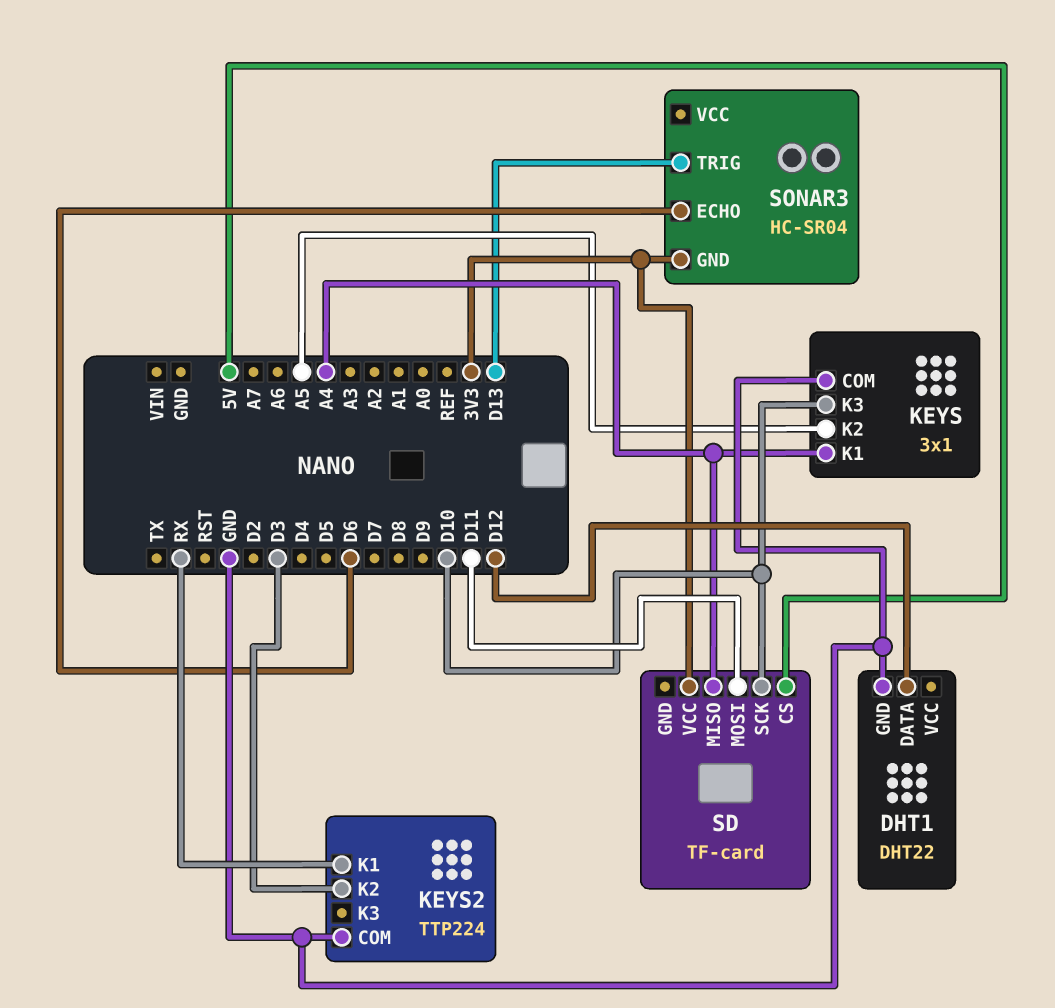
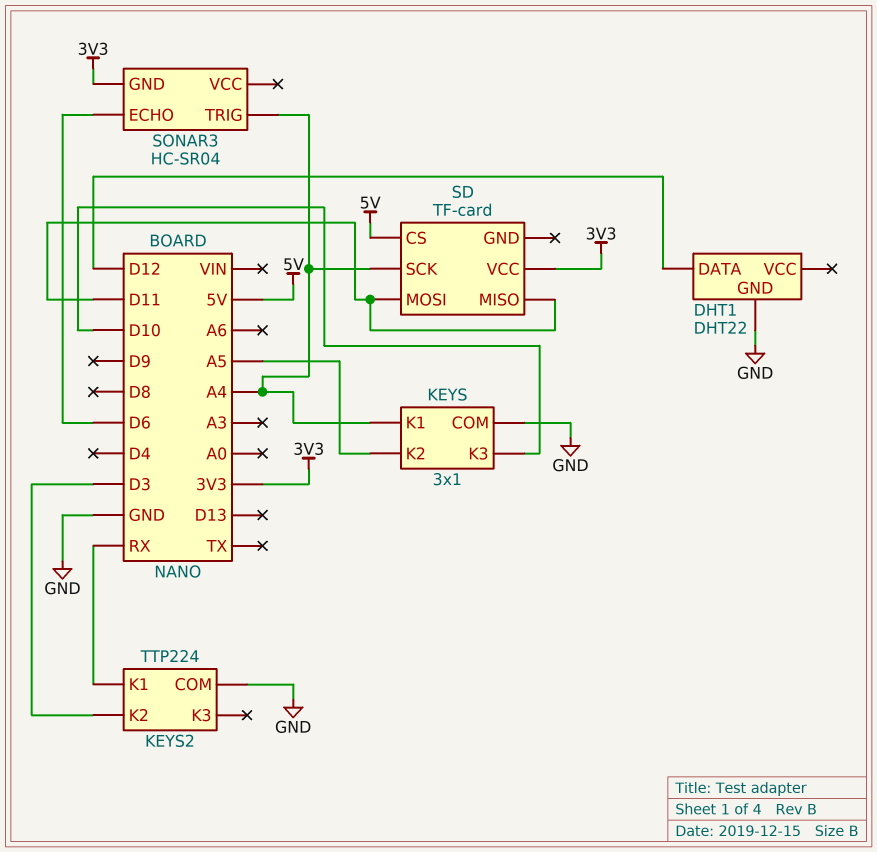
SD pin MISO: A4 -> D11
SD pin SCK: D10 -> A4
SONAR3 pin TRIG: D13 -> A4

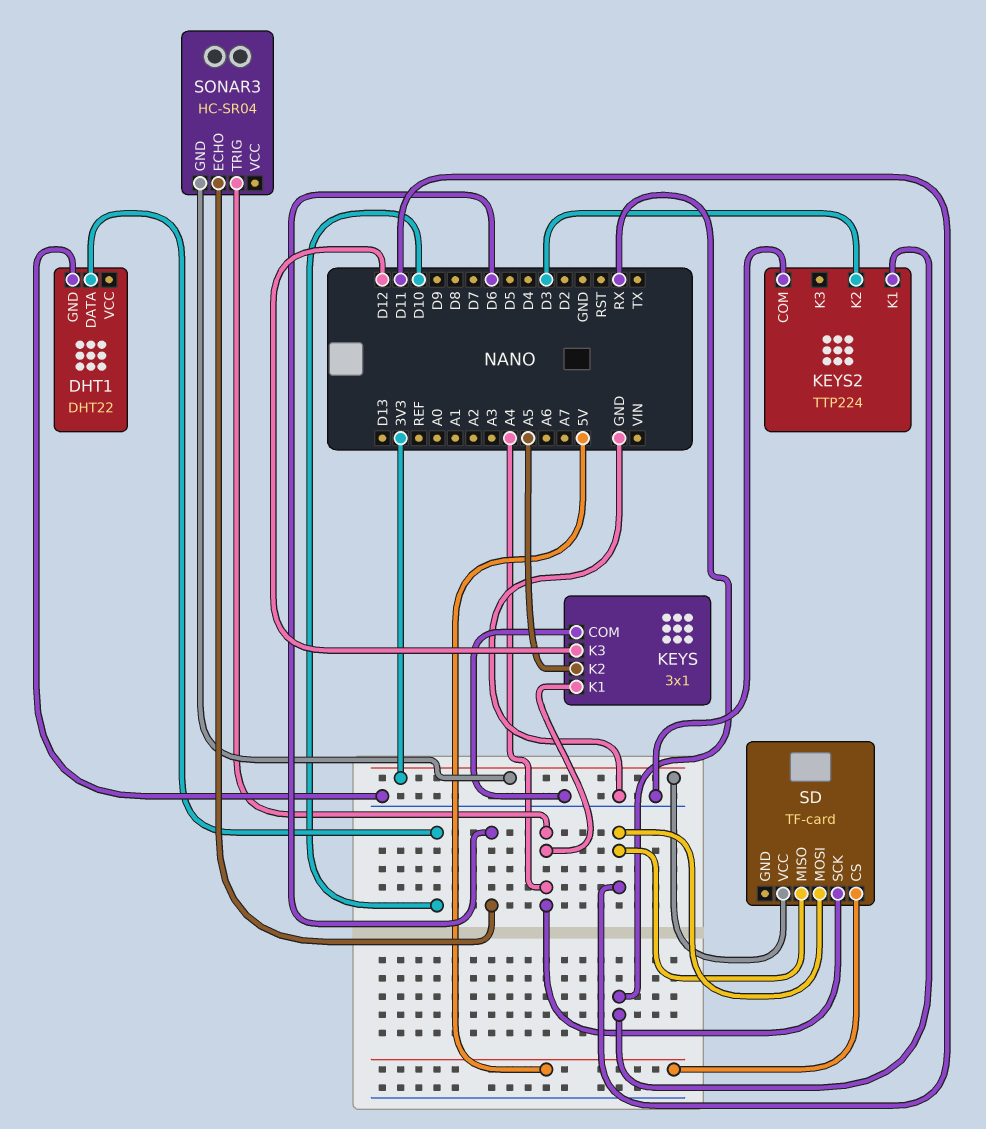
DHT1 pin DATA: D12 -> D10
KEYS pin K3: D10 -> D12

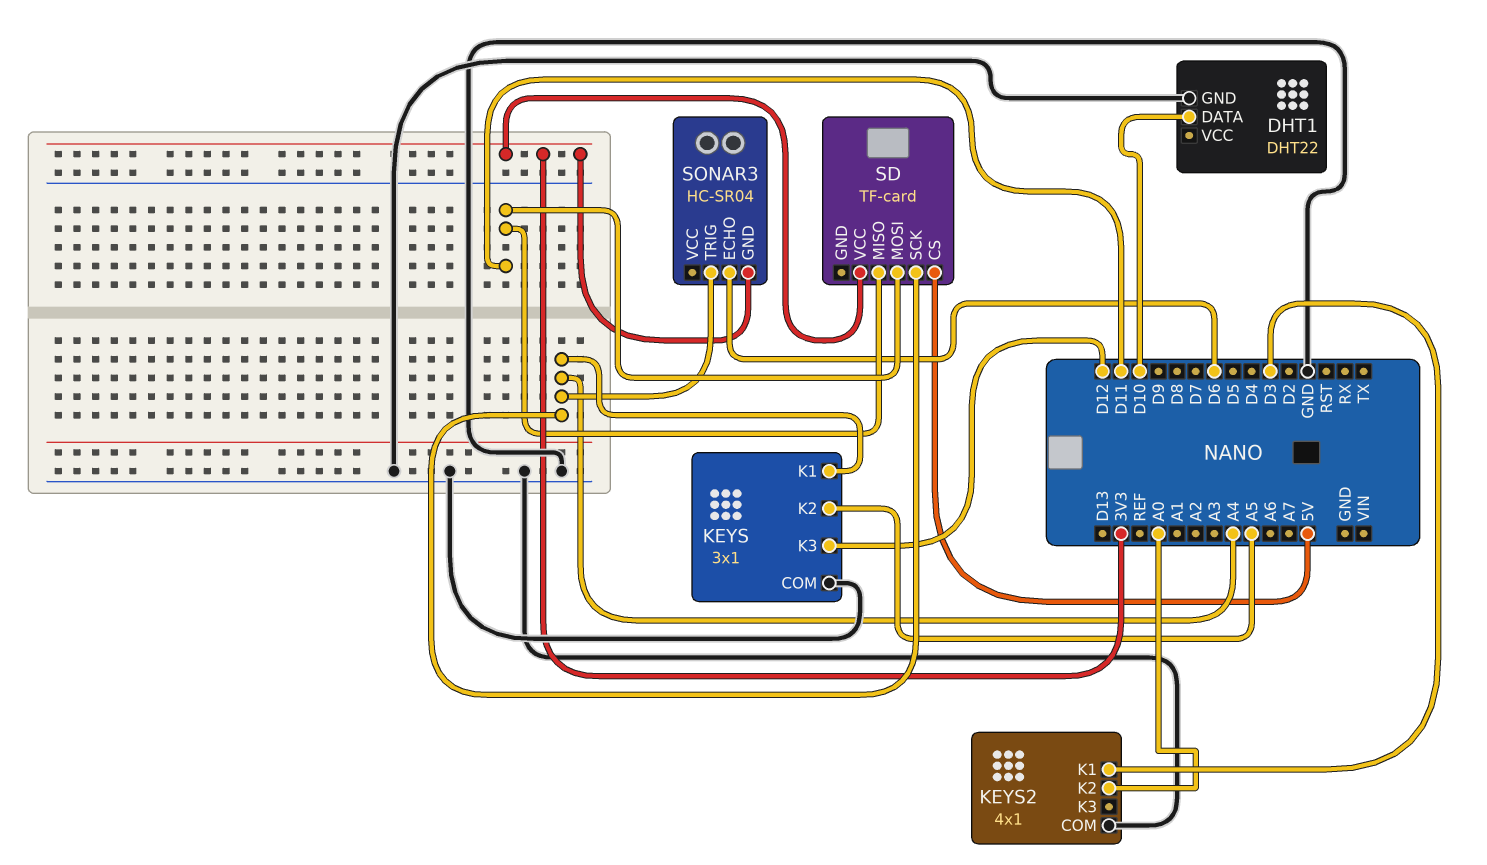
KEYS2: TTP224 -> 4x1
KEYS2 pin K1: RX -> D3
KEYS2 pin K2: D3 -> A0

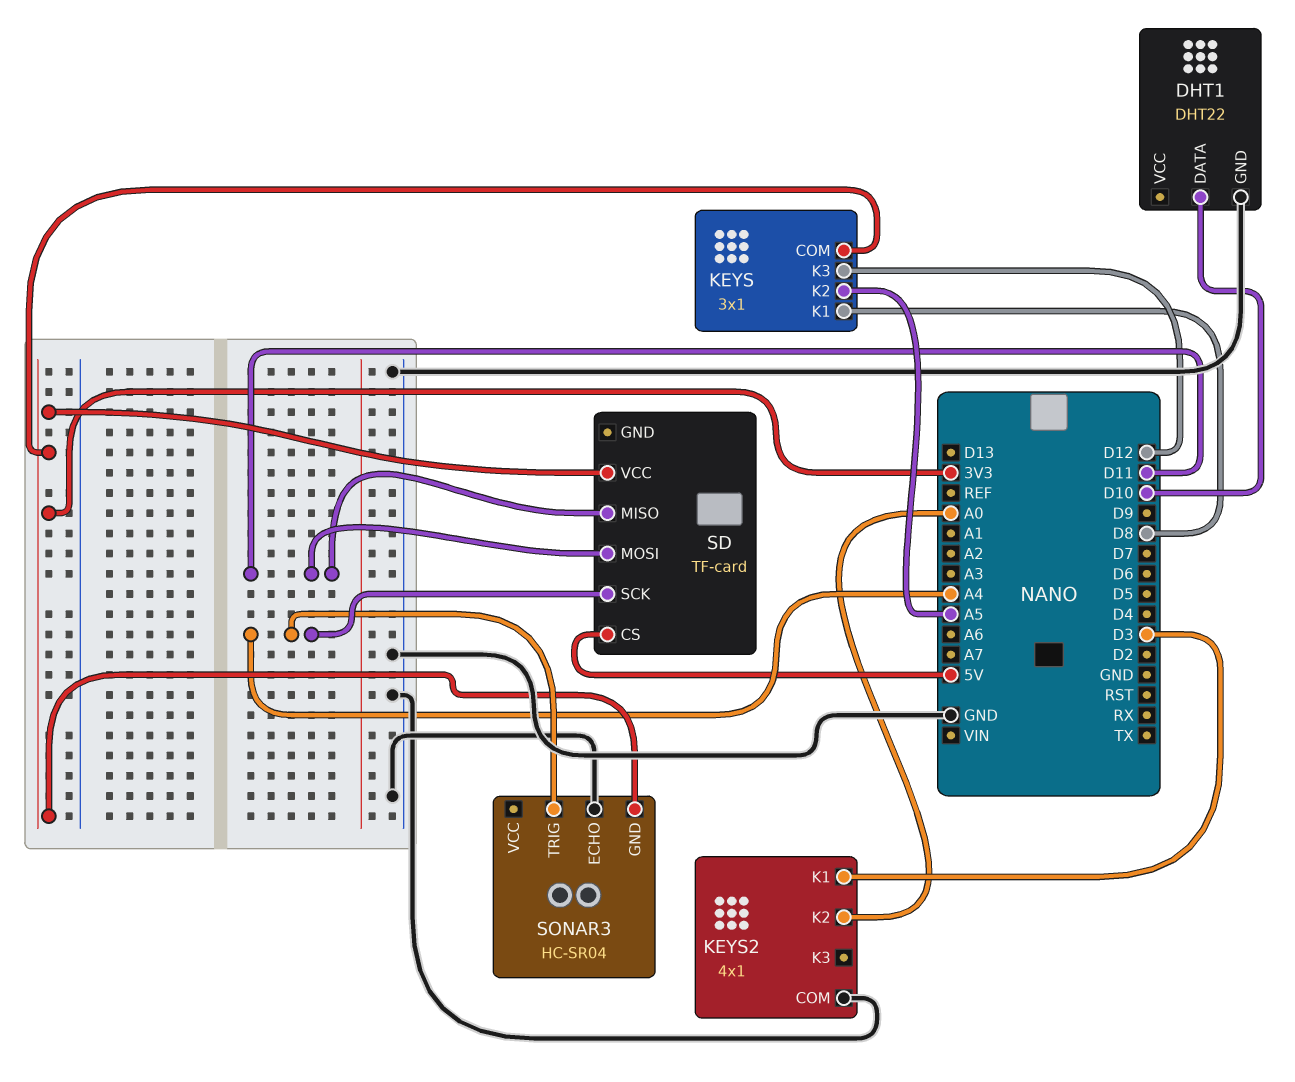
KEYS pin COM: GND -> 3V3
KEYS pin K1: A4 -> D8
SONAR3 pin ECHO: D6 -> GND

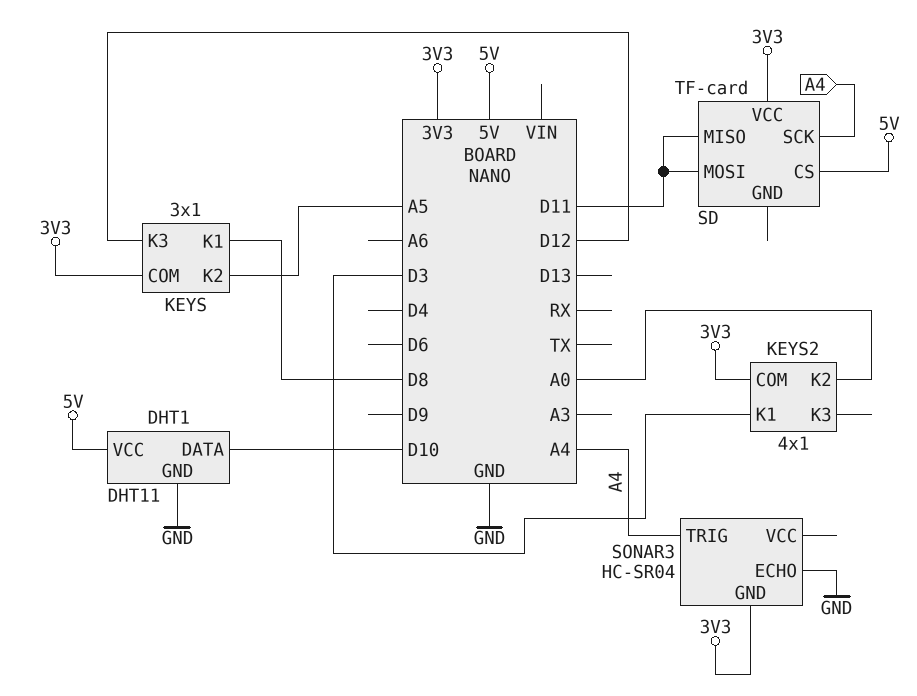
DHT1: DHT22 -> DHT11
DHT1 pin VCC: none -> 5V
KEYS2 pin COM: GND -> 3V3

